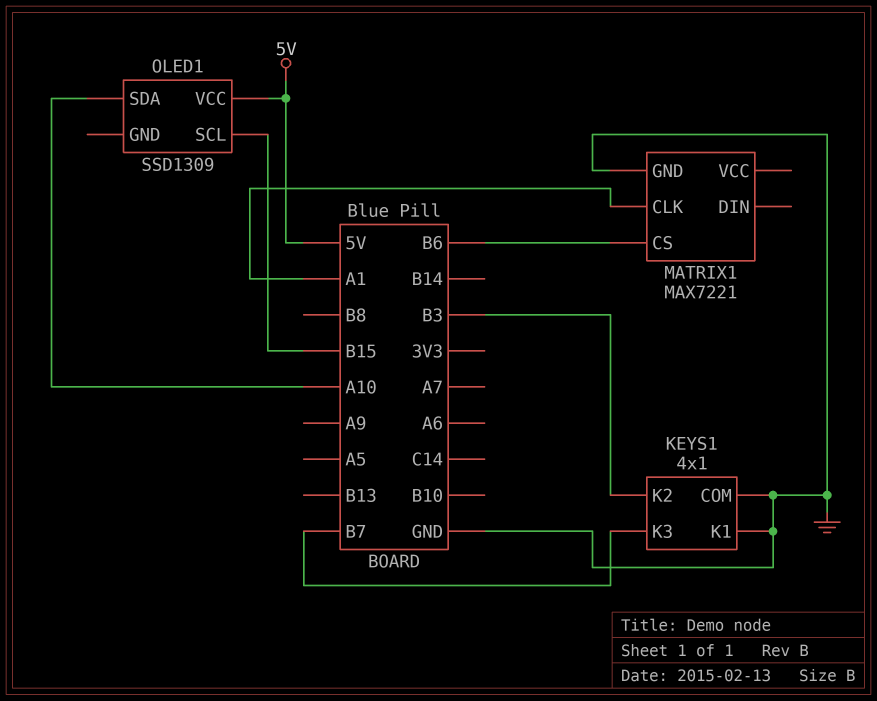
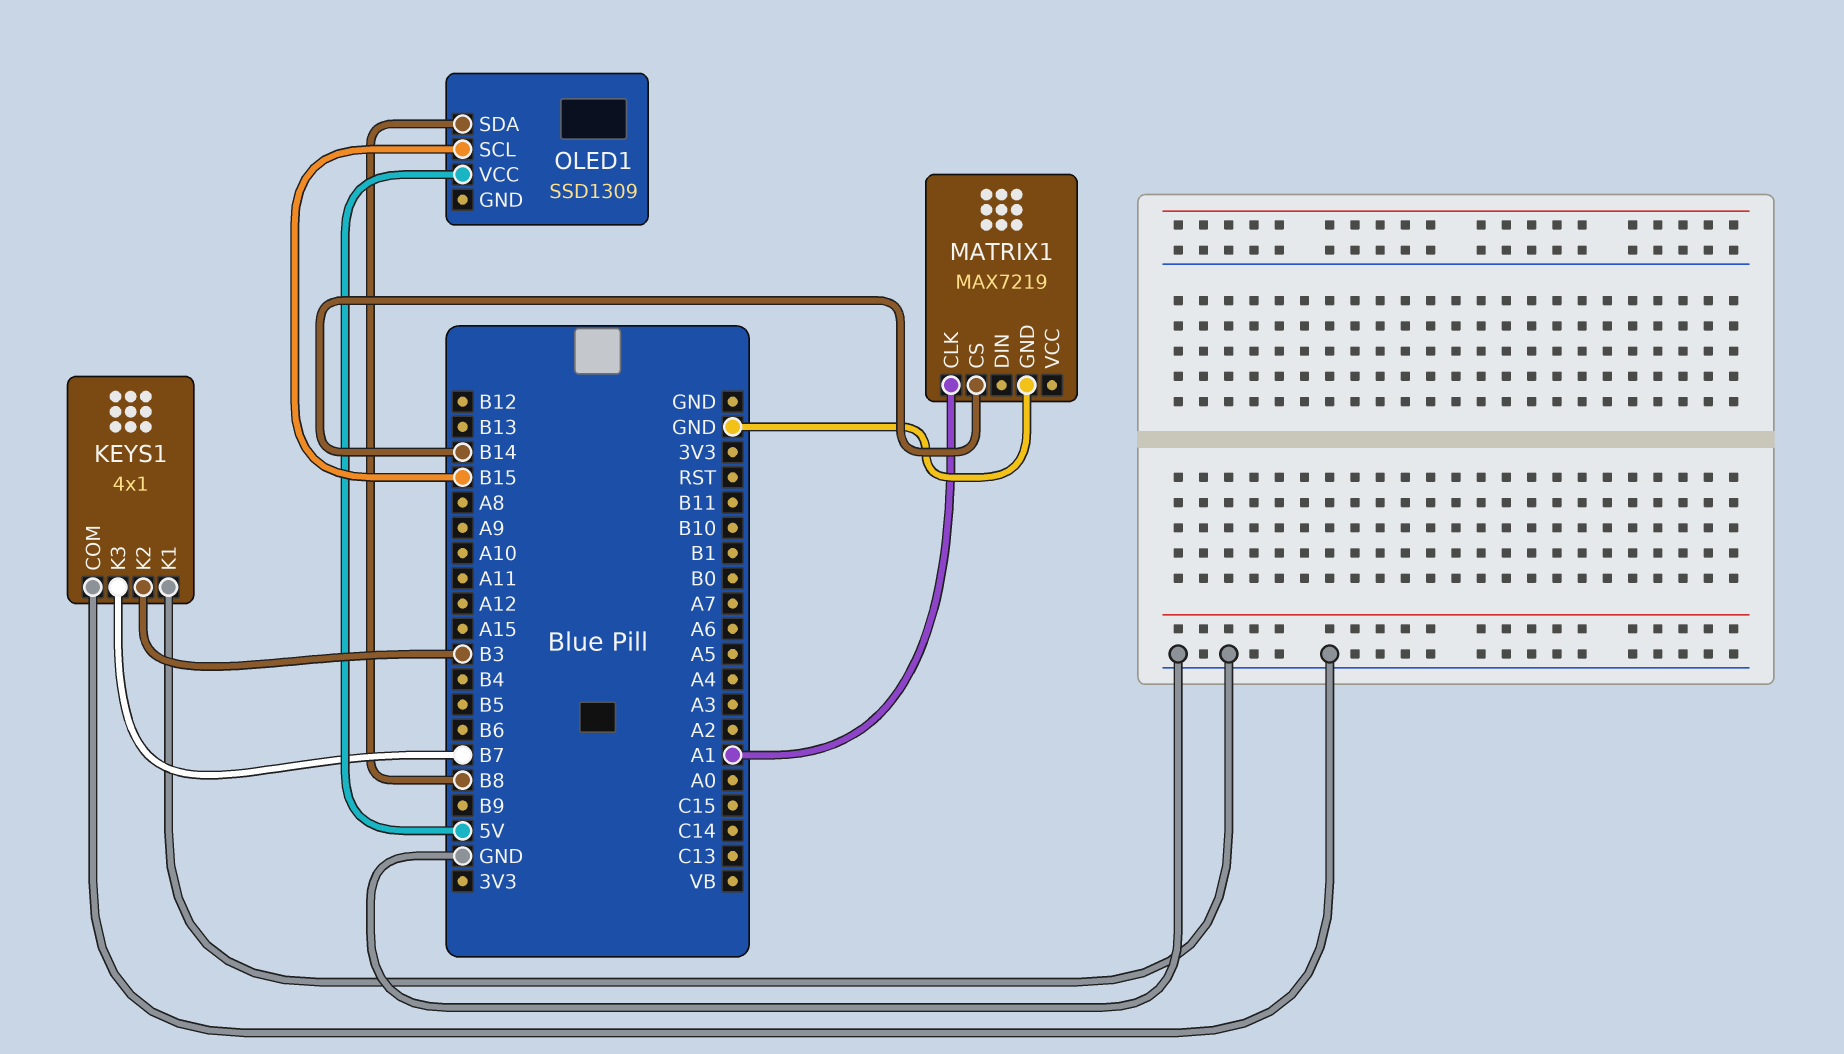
MATRIX1: MAX7221 -> MAX7219
MATRIX1 pin CS: B6 -> B14
OLED1 pin SDA: A10 -> B8

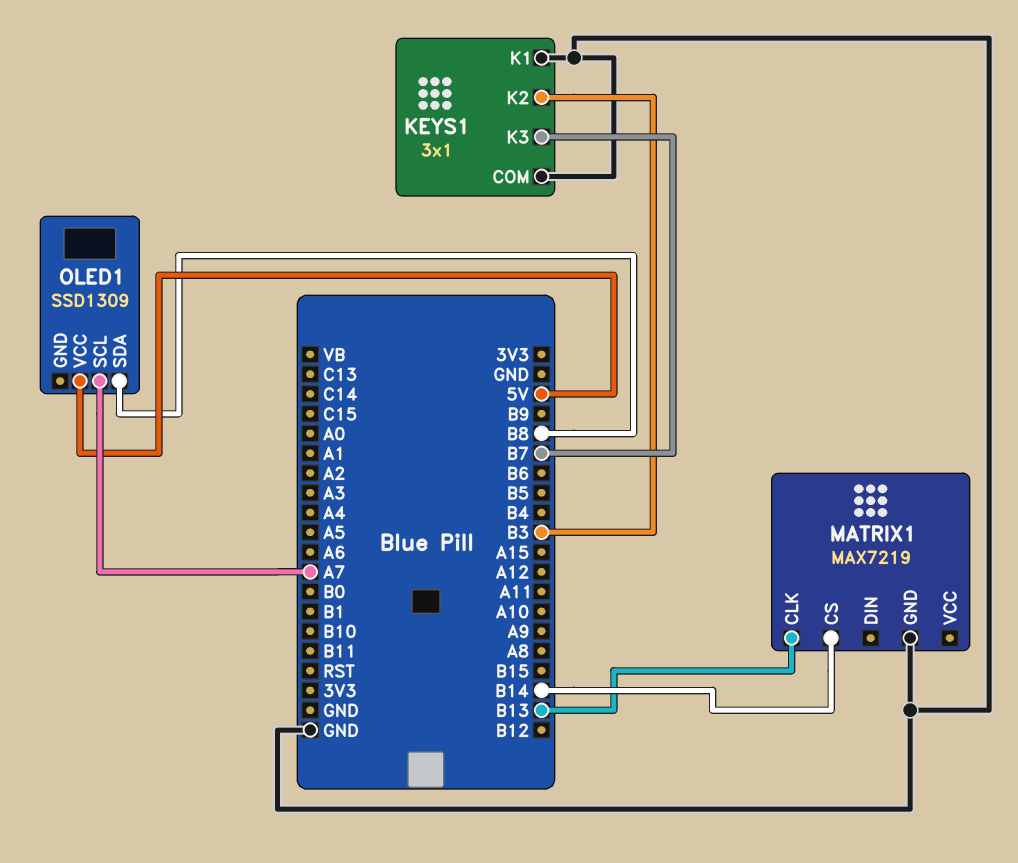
KEYS1: 4x1 -> 3x1
MATRIX1 pin CLK: A1 -> B13
OLED1 pin SCL: B15 -> A7

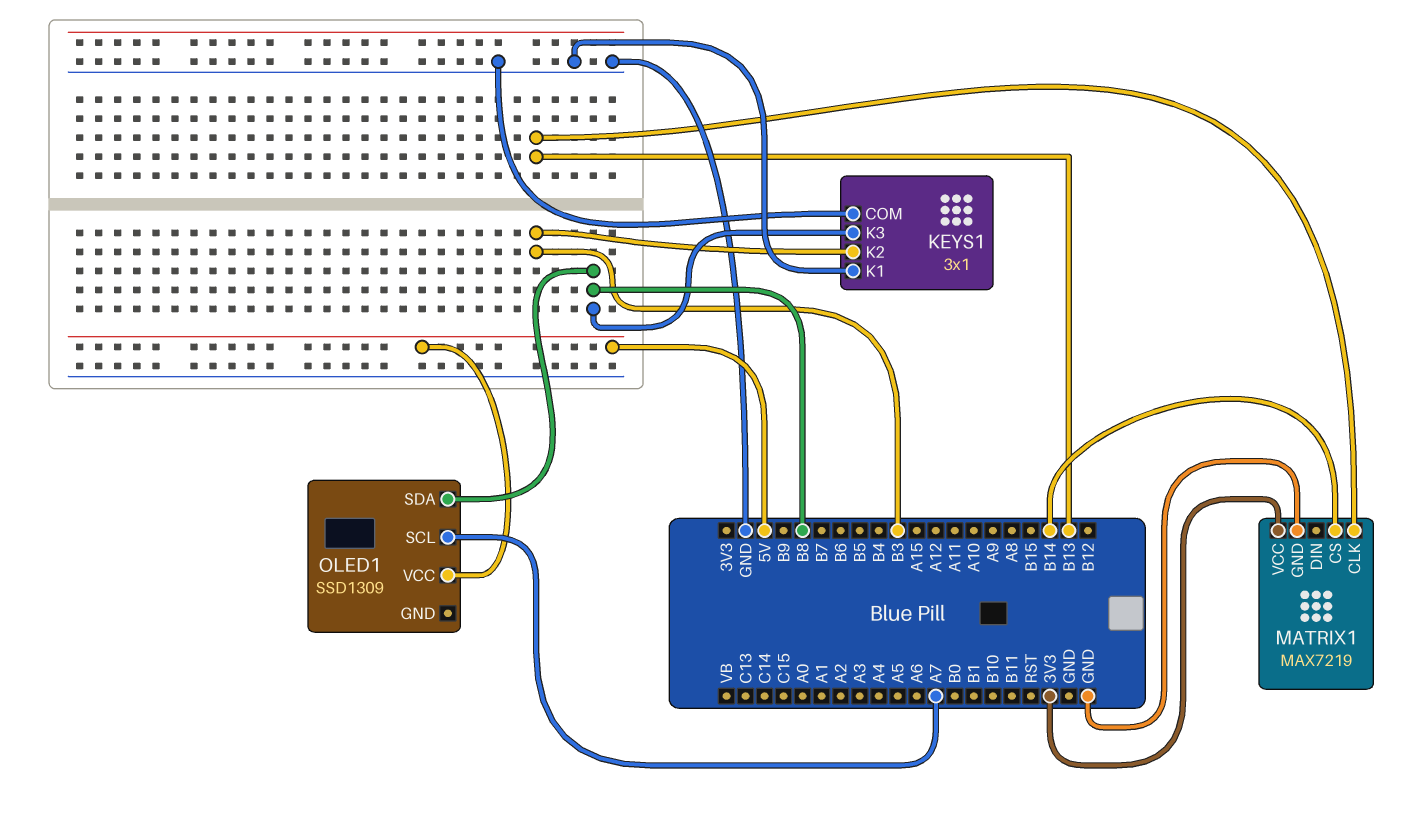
KEYS1 pin K3: B7 -> B8
MATRIX1 pin VCC: none -> 3V3

